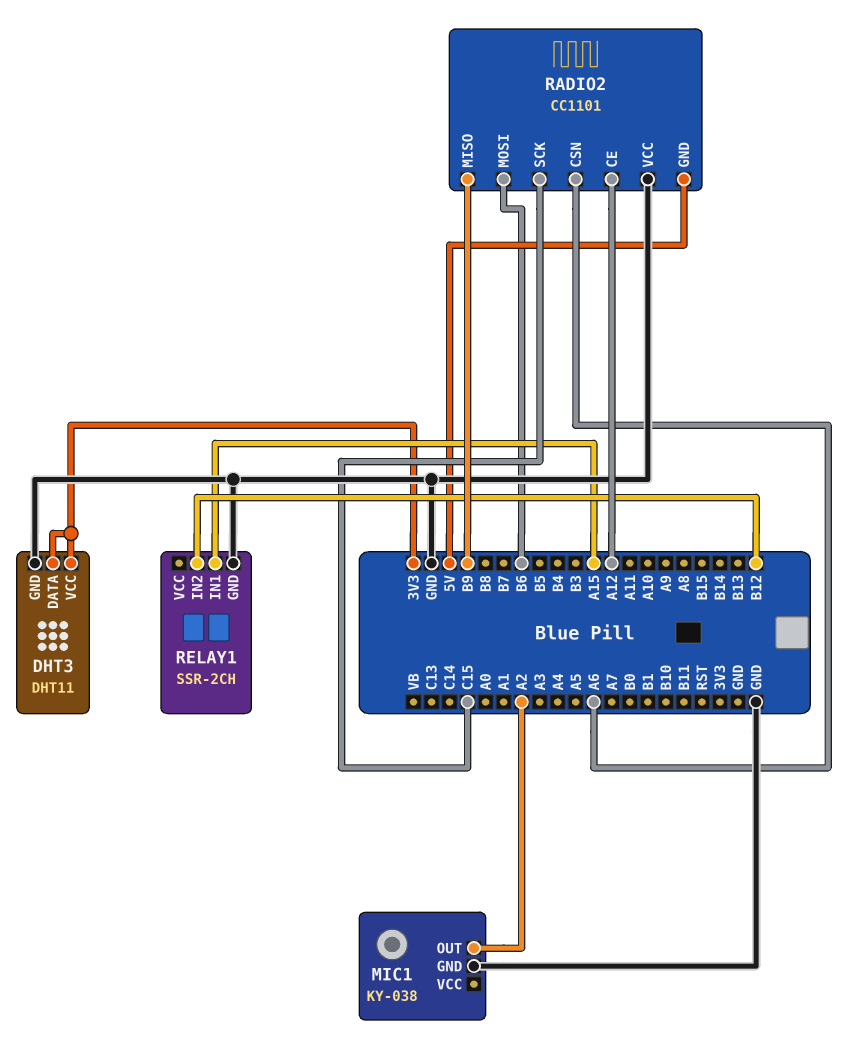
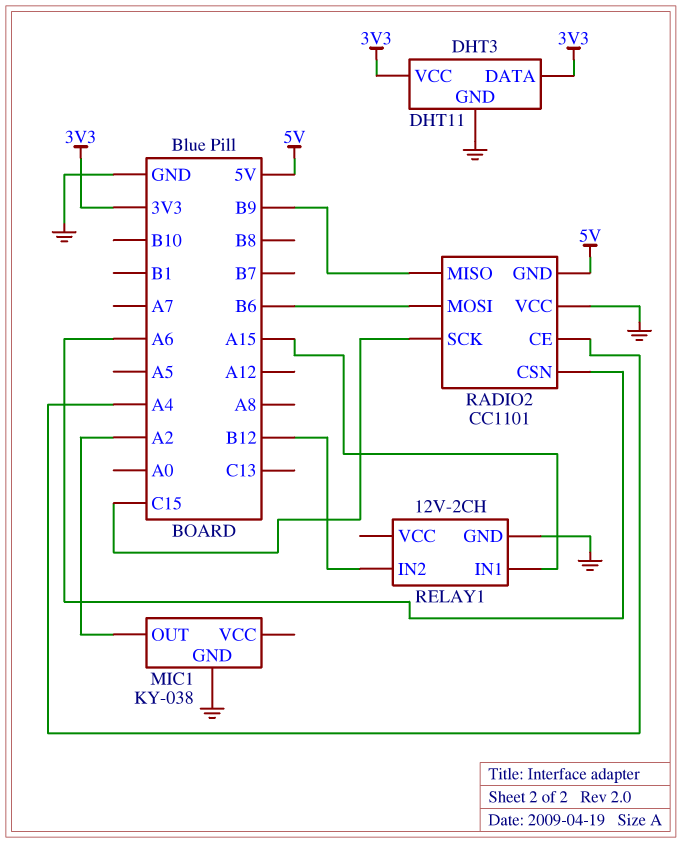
RADIO2 pin CE: A12 -> A4
RELAY1: SSR-2CH -> 12V-2CH

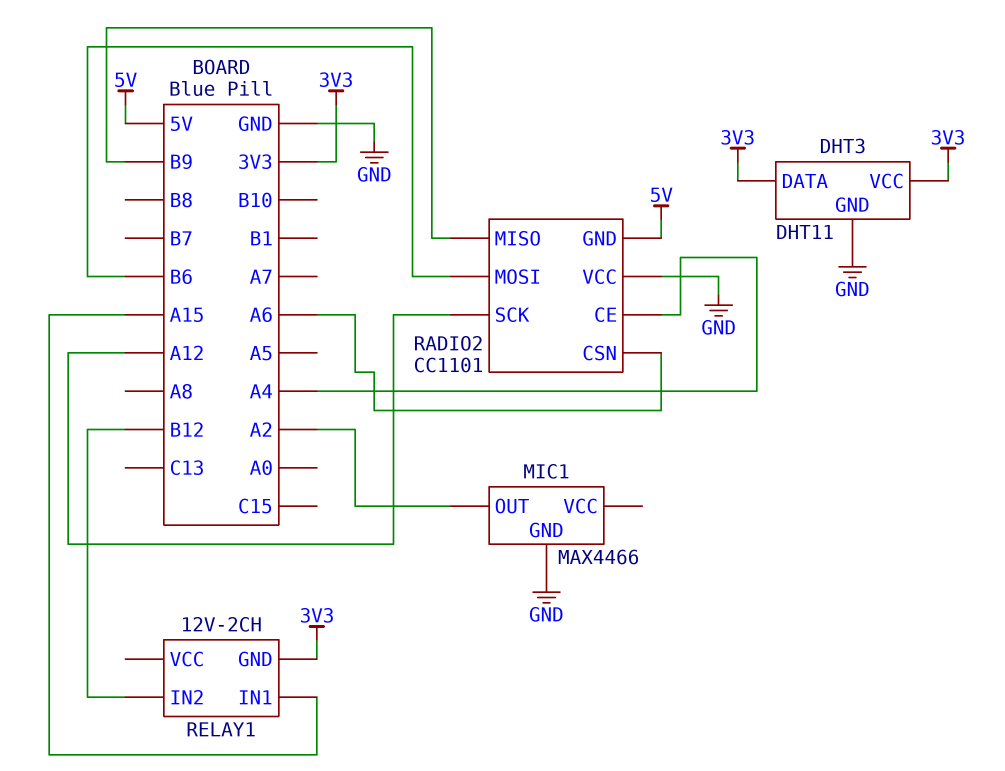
MIC1: KY-038 -> MAX4466
RADIO2 pin SCK: C15 -> A12
RELAY1 pin GND: GND -> 3V3

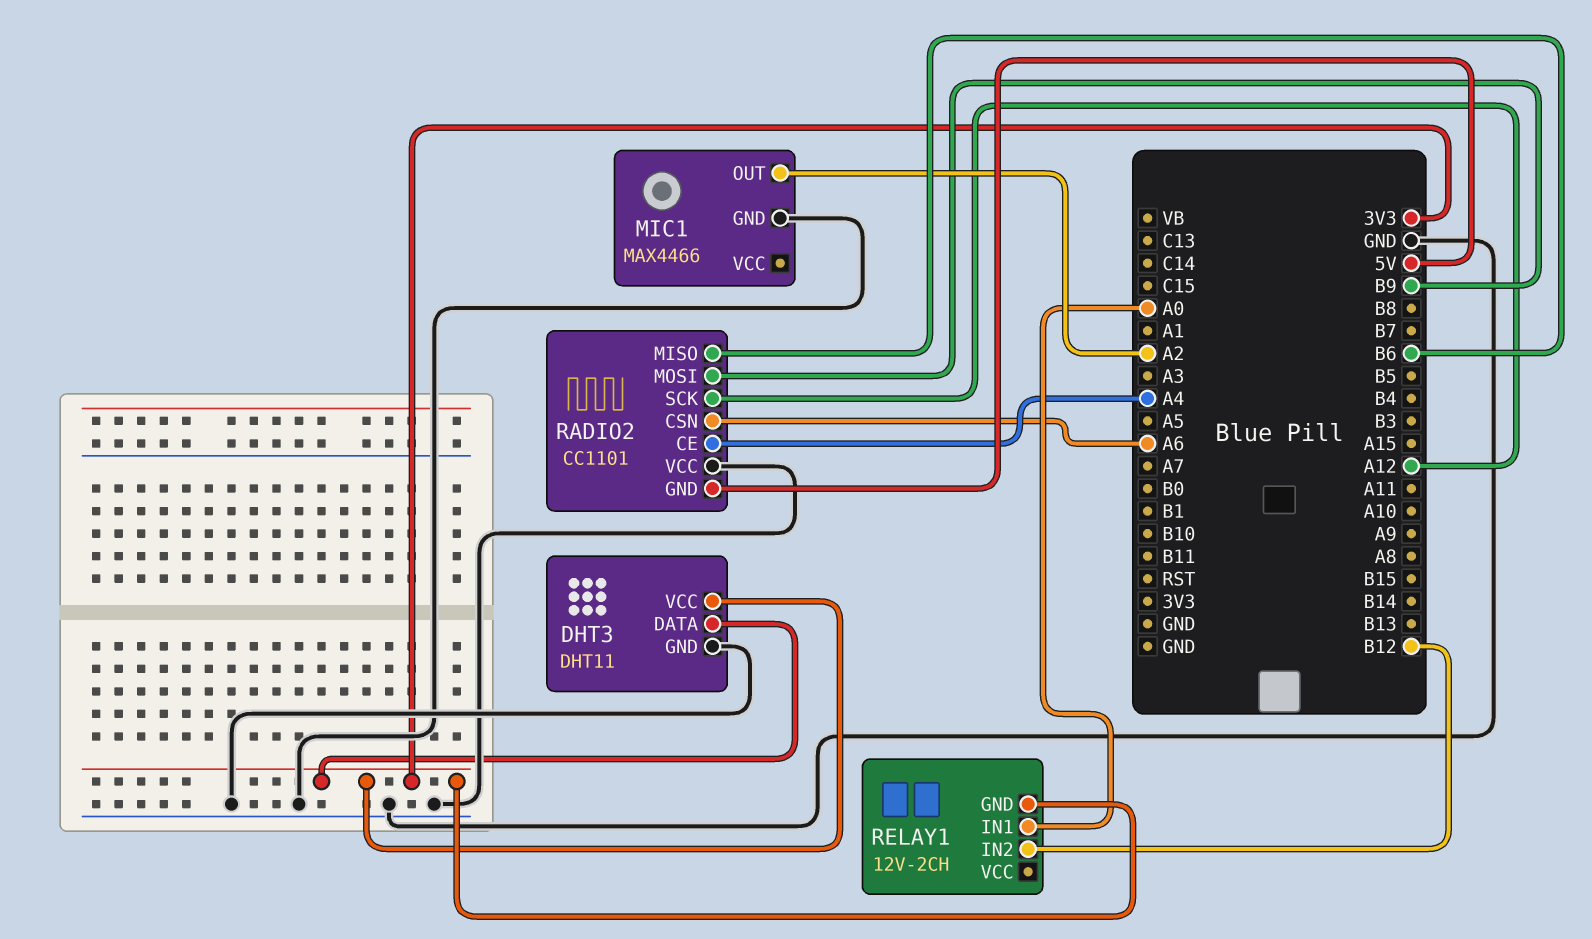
RADIO2 pin MISO: B9 -> B6
RADIO2 pin MOSI: B6 -> B9
RELAY1 pin IN1: A15 -> A0

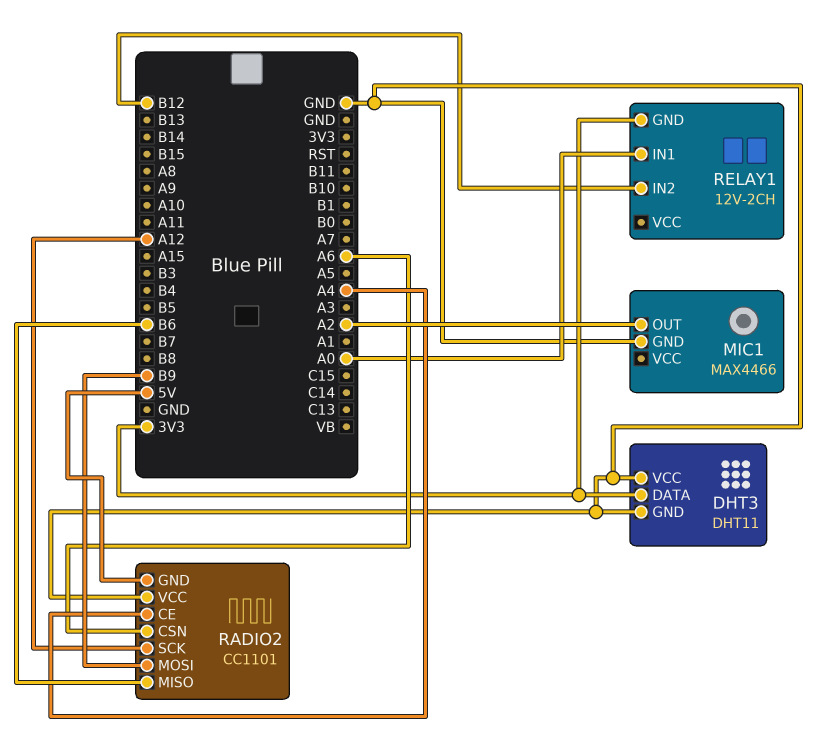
DHT3 pin VCC: 3V3 -> GND

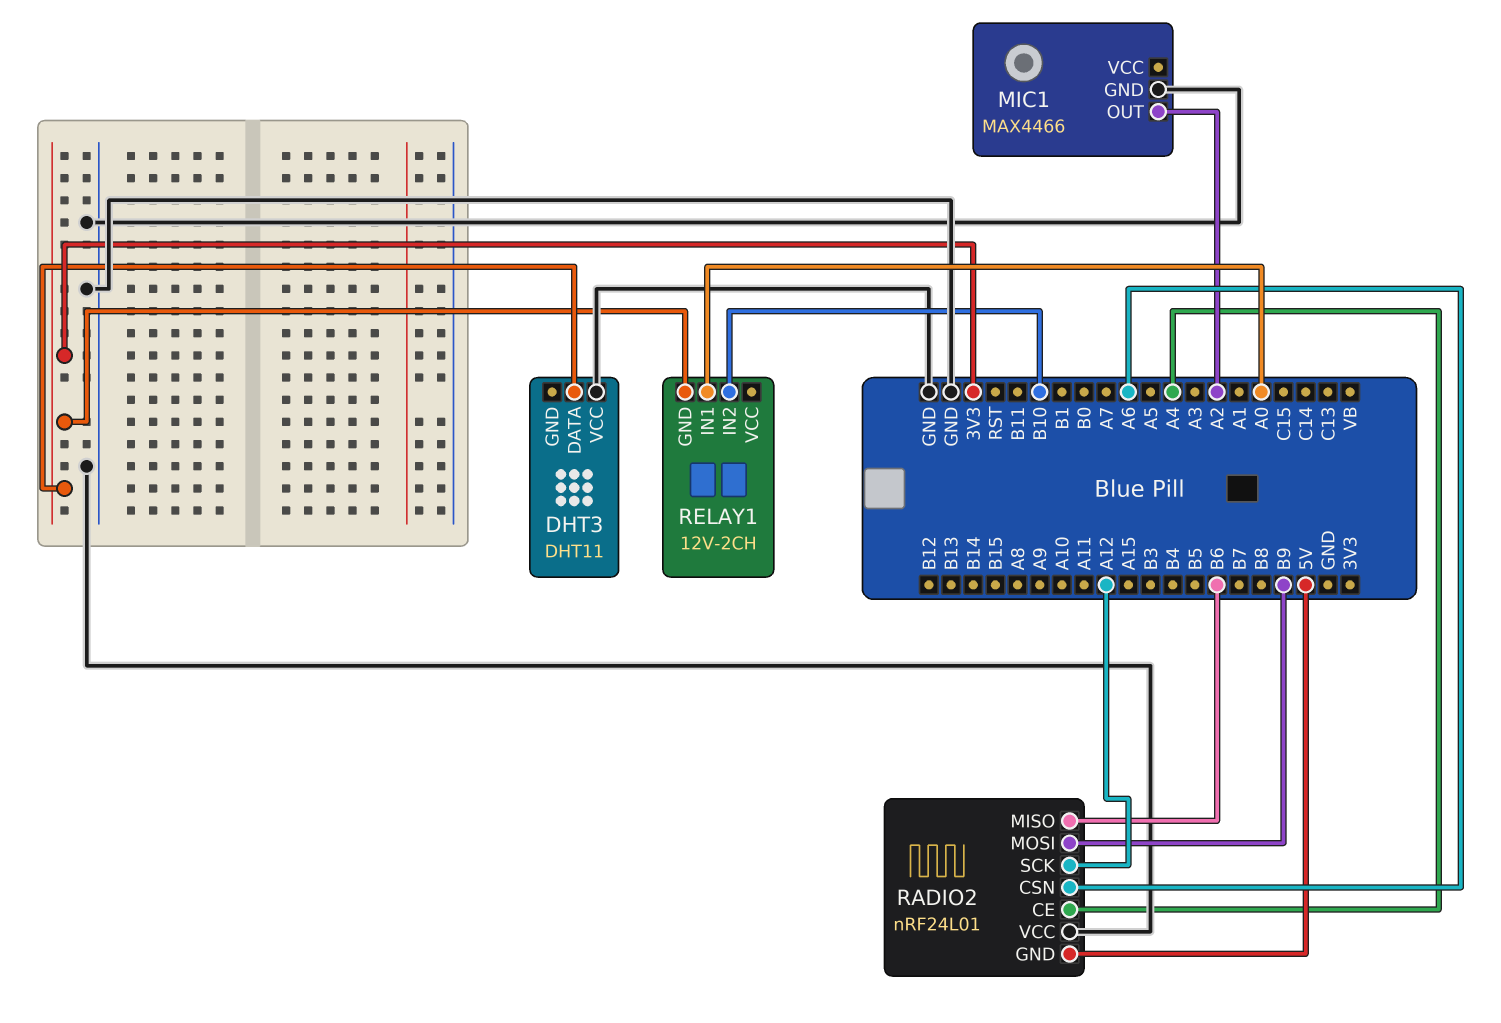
DHT3 pin GND: GND -> none
RADIO2: CC1101 -> nRF24L01
RELAY1 pin IN2: B12 -> B10

